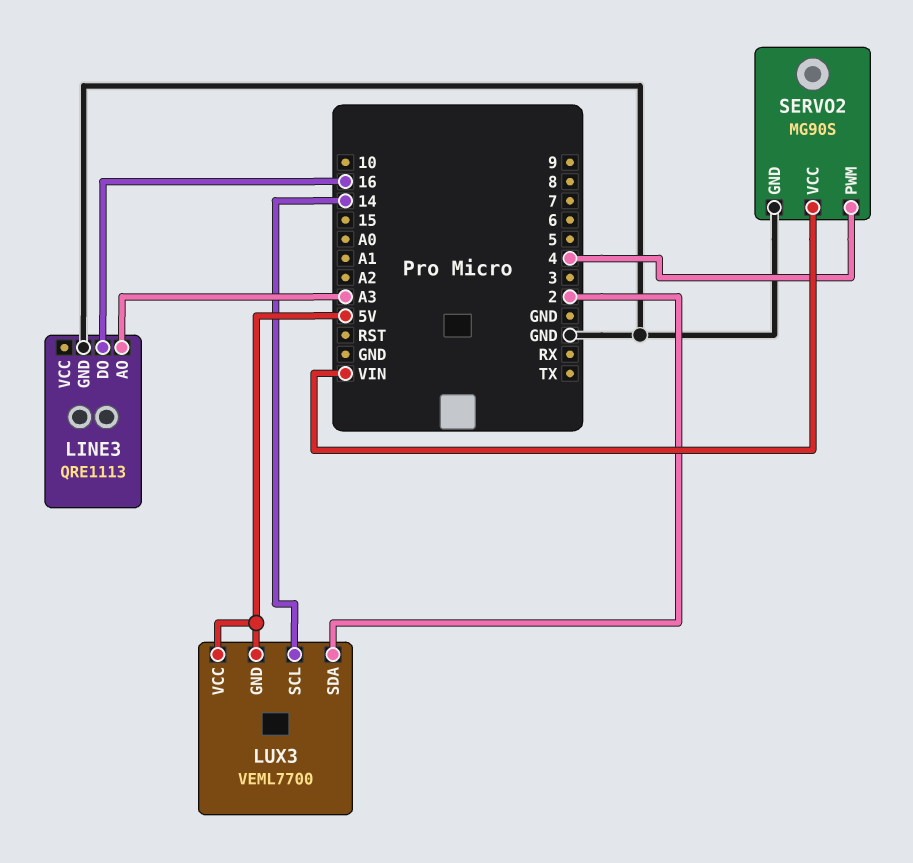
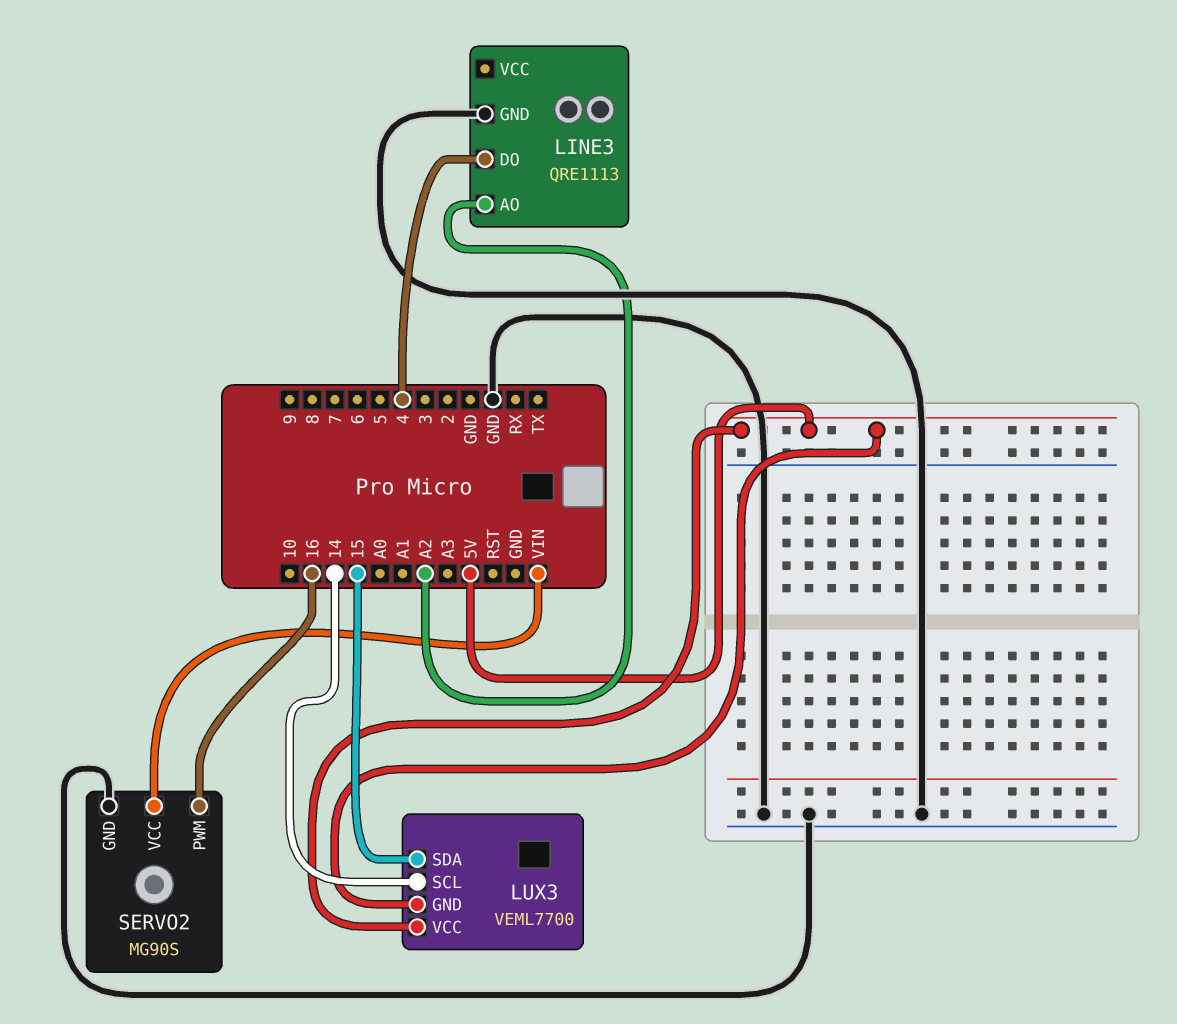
LINE3 pin AO: A3 -> A2
LINE3 pin DO: 16 -> 4
LUX3 pin SDA: 2 -> 15
SERVO2 pin PWM: 4 -> 16

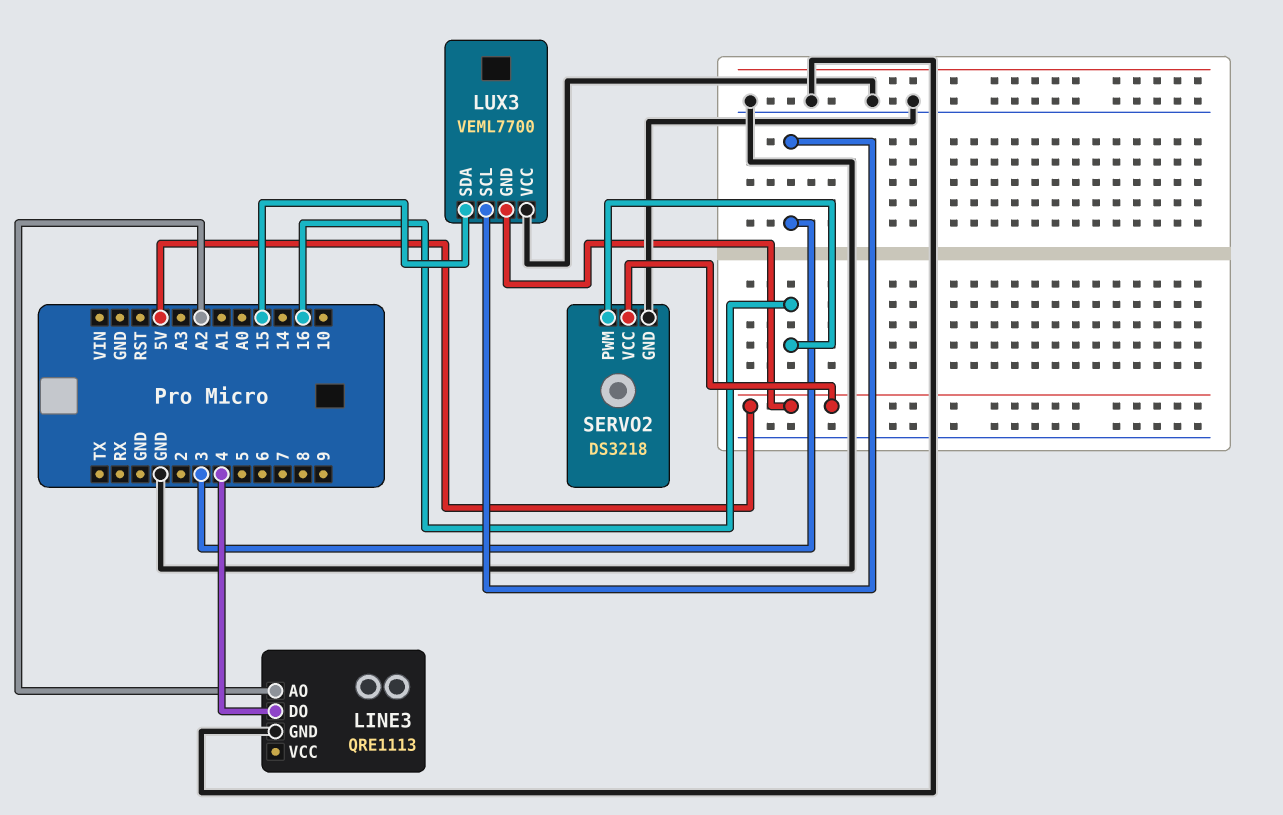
LUX3 pin SCL: 14 -> 3
LUX3 pin VCC: 5V -> GND
SERVO2: MG90S -> DS3218
SERVO2 pin VCC: VIN -> 5V

